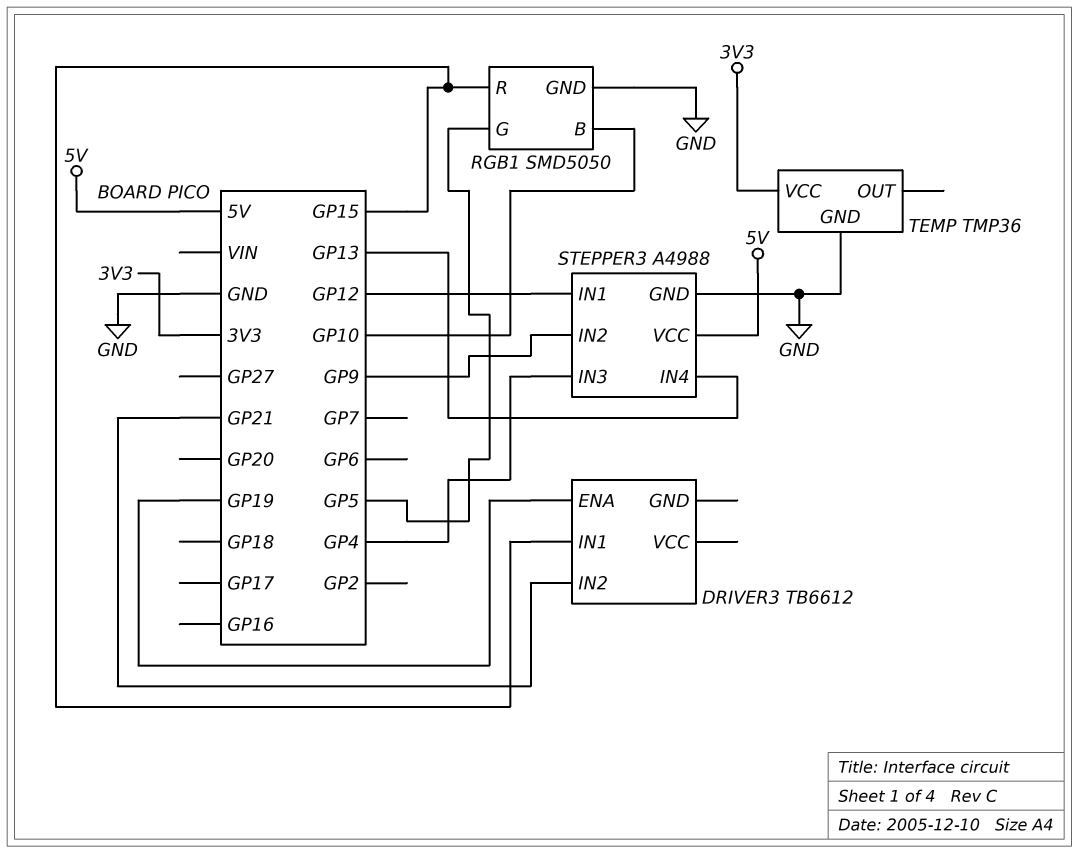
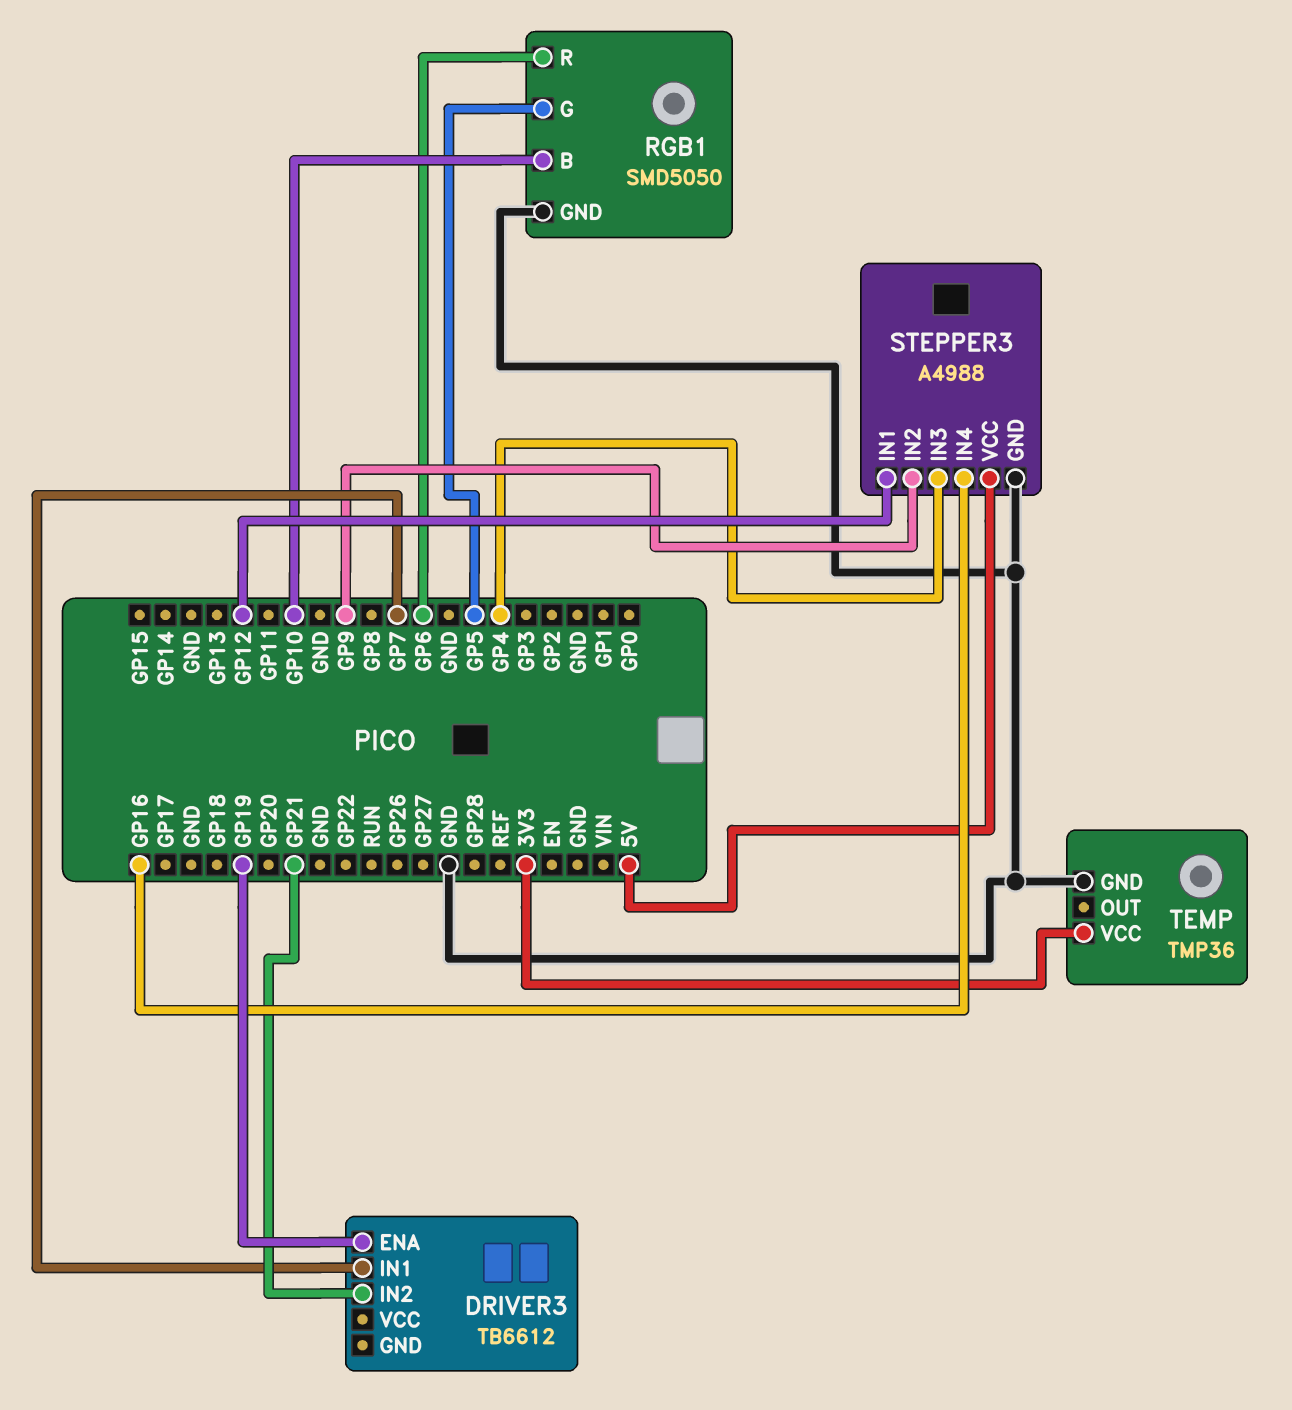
DRIVER3 pin IN1: GP15 -> GP7
RGB1 pin R: GP15 -> GP6
STEPPER3 pin IN4: GP13 -> GP16

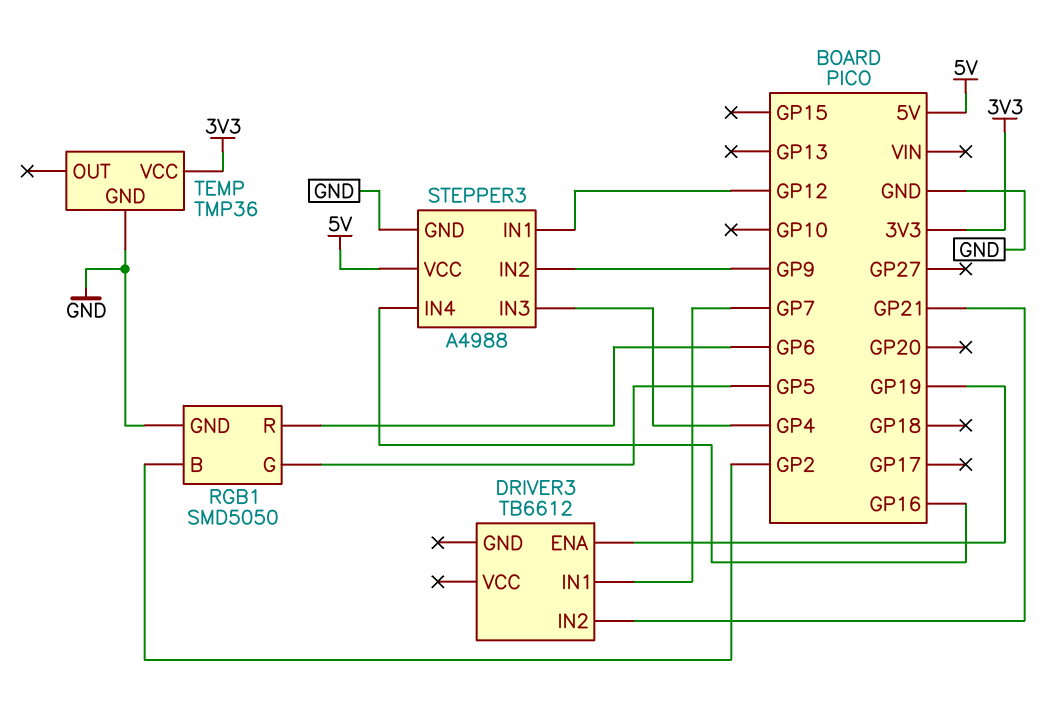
RGB1 pin B: GP10 -> GP2

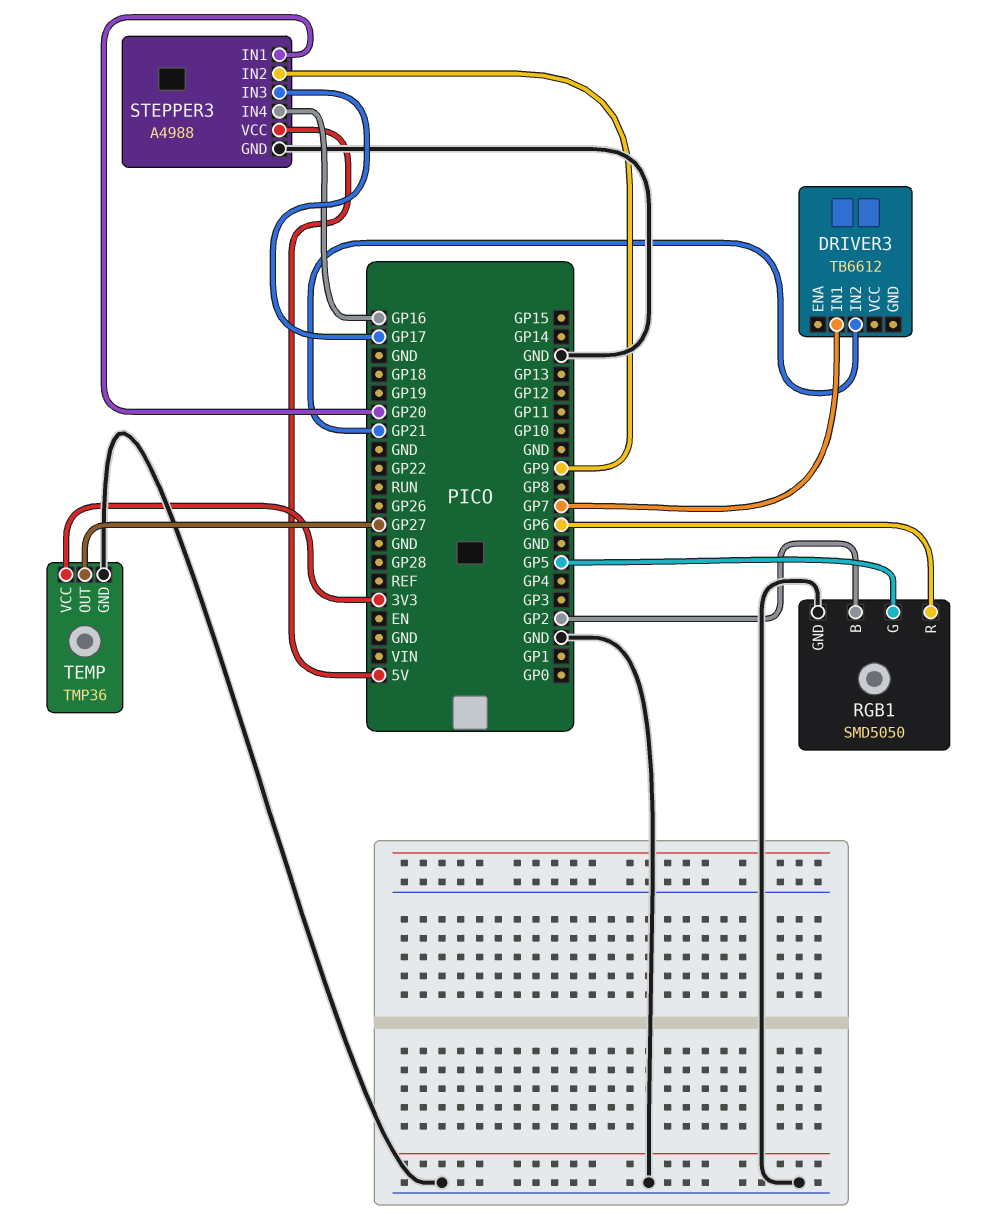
DRIVER3 pin ENA: GP19 -> none
STEPPER3 pin IN1: GP12 -> GP20
STEPPER3 pin IN3: GP4 -> GP17
TEMP pin OUT: none -> GP27

